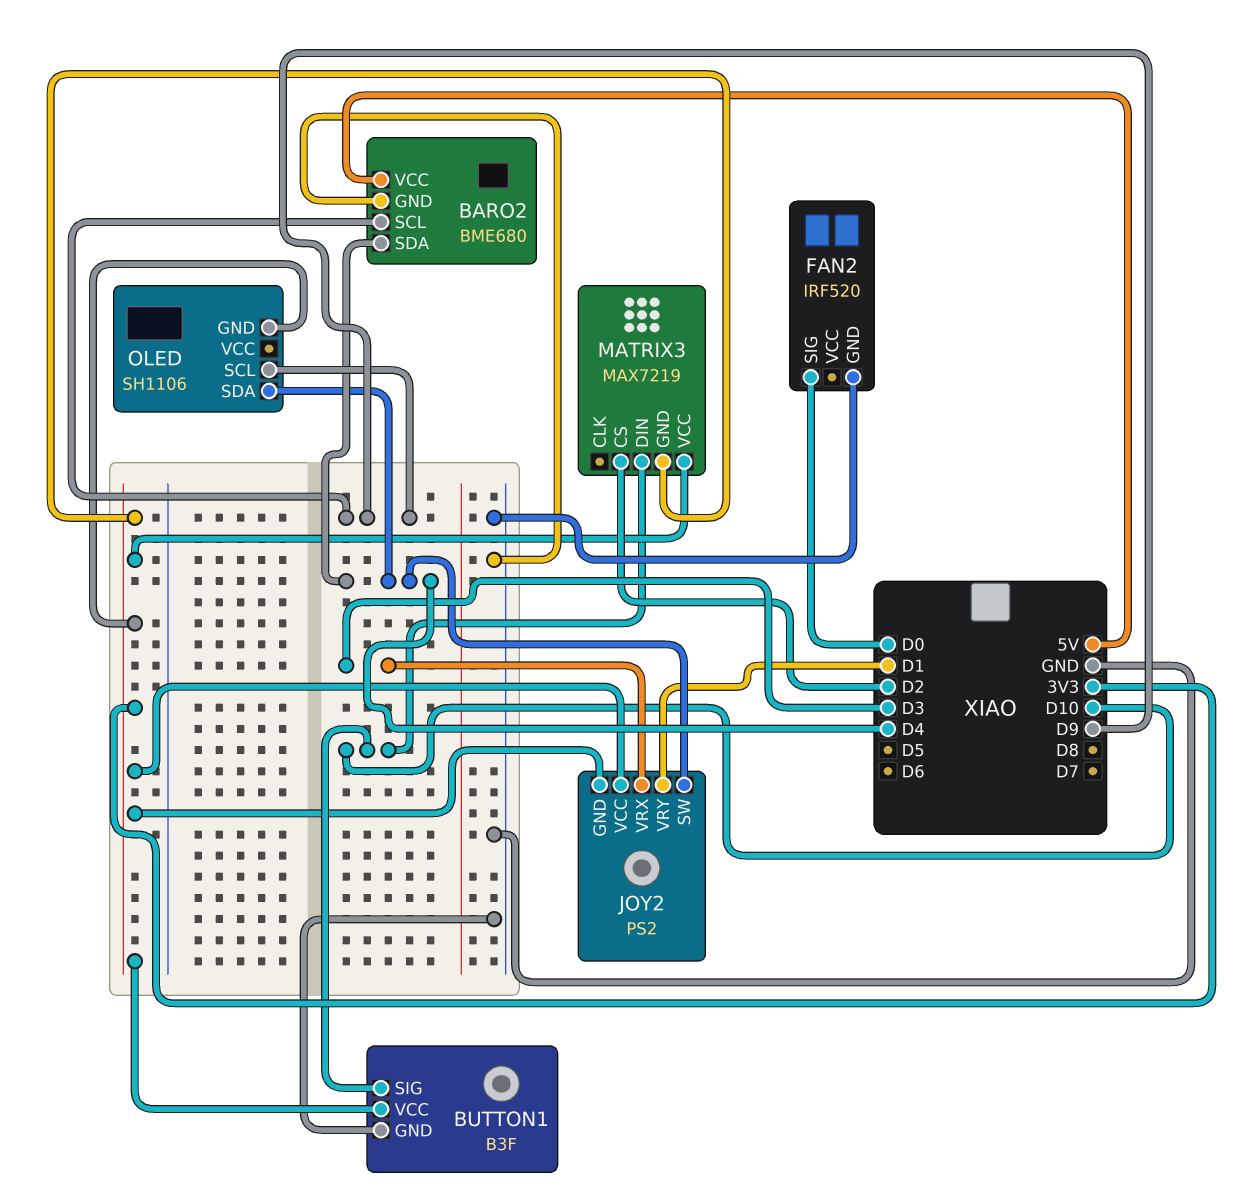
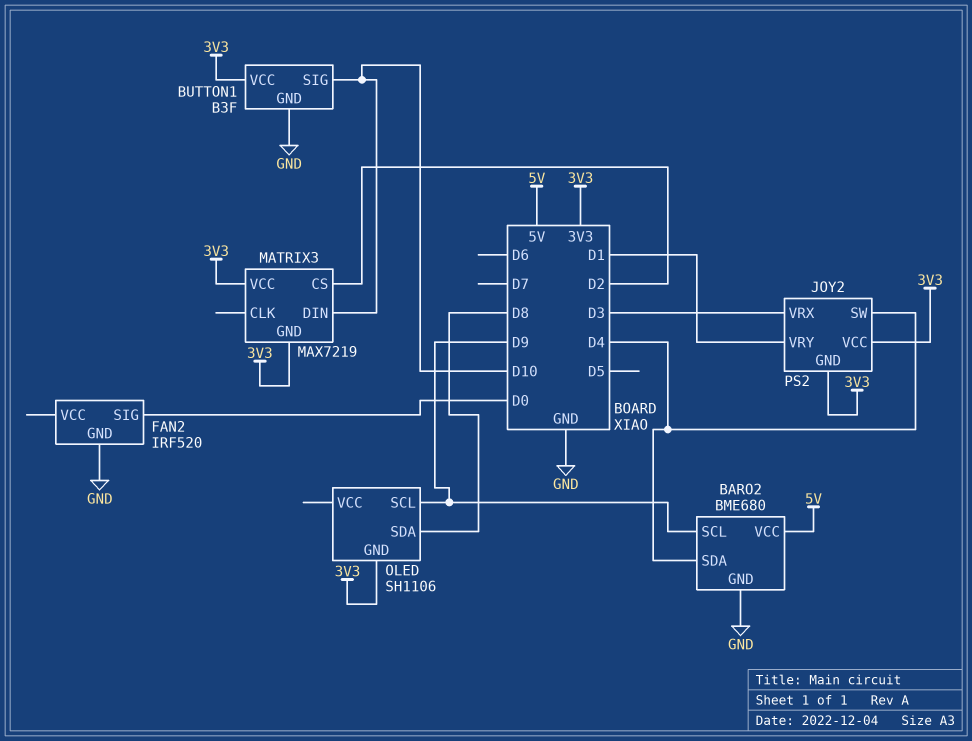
OLED pin SDA: D4 -> D8

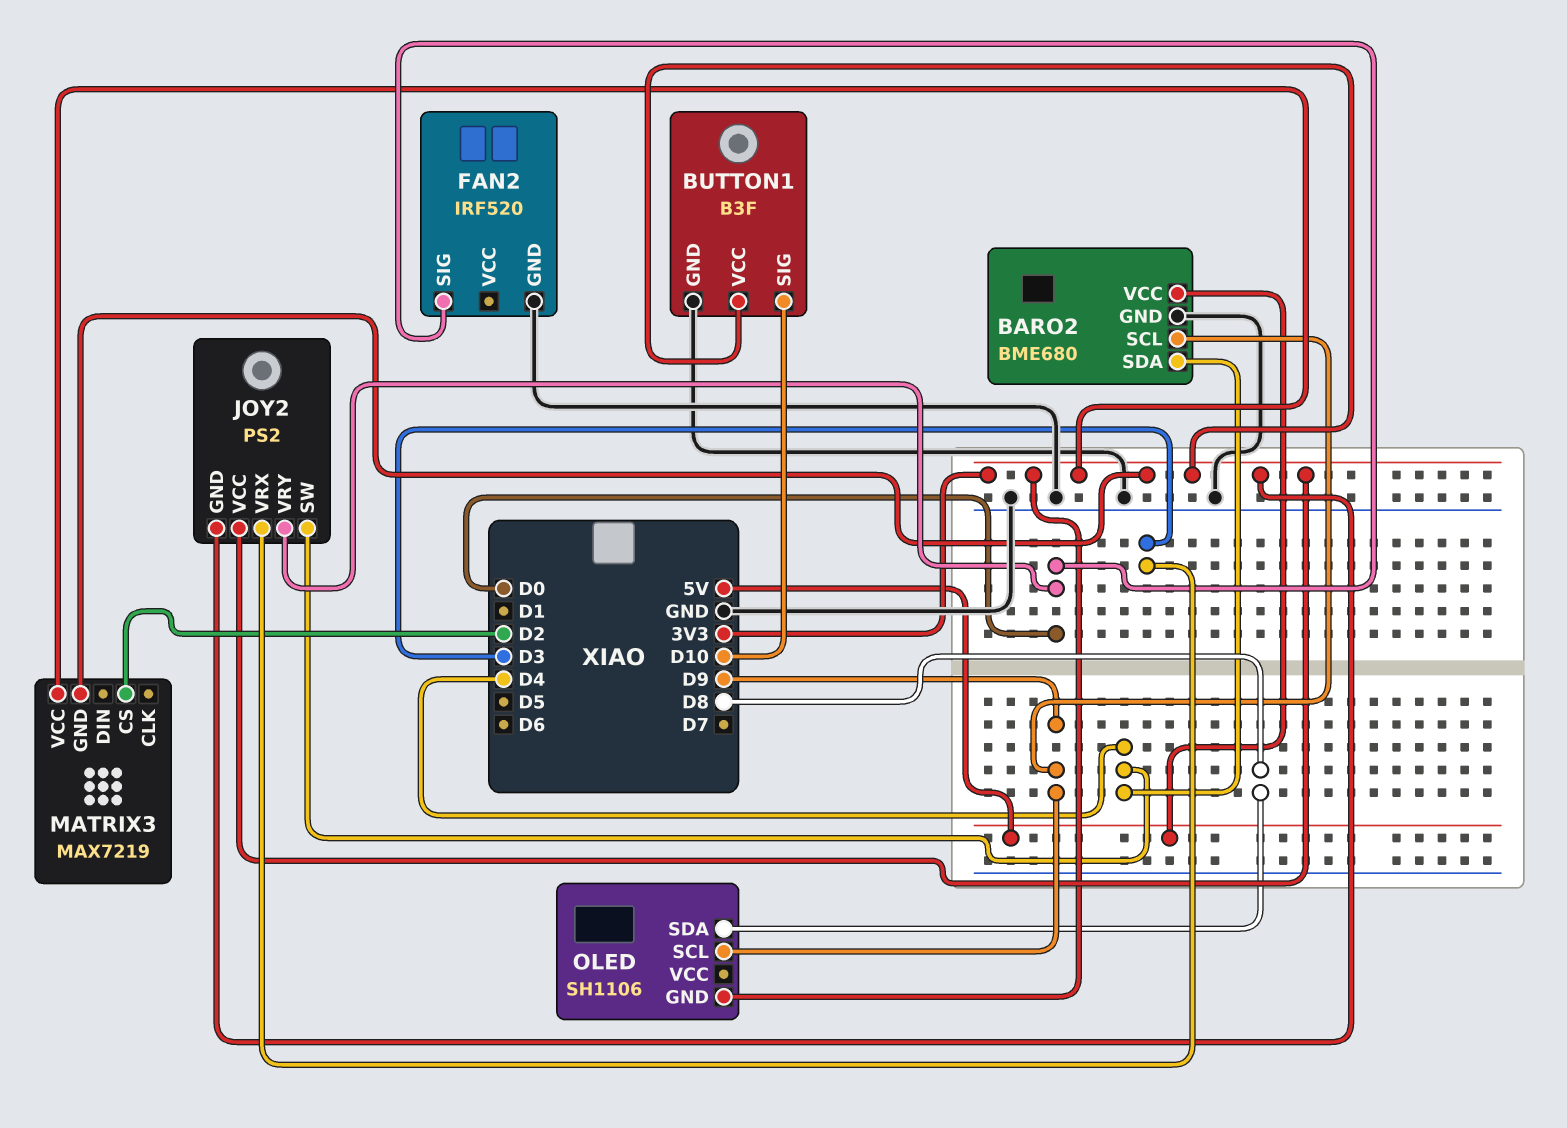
JOY2 pin VRY: D1 -> D0
MATRIX3 pin DIN: D10 -> none

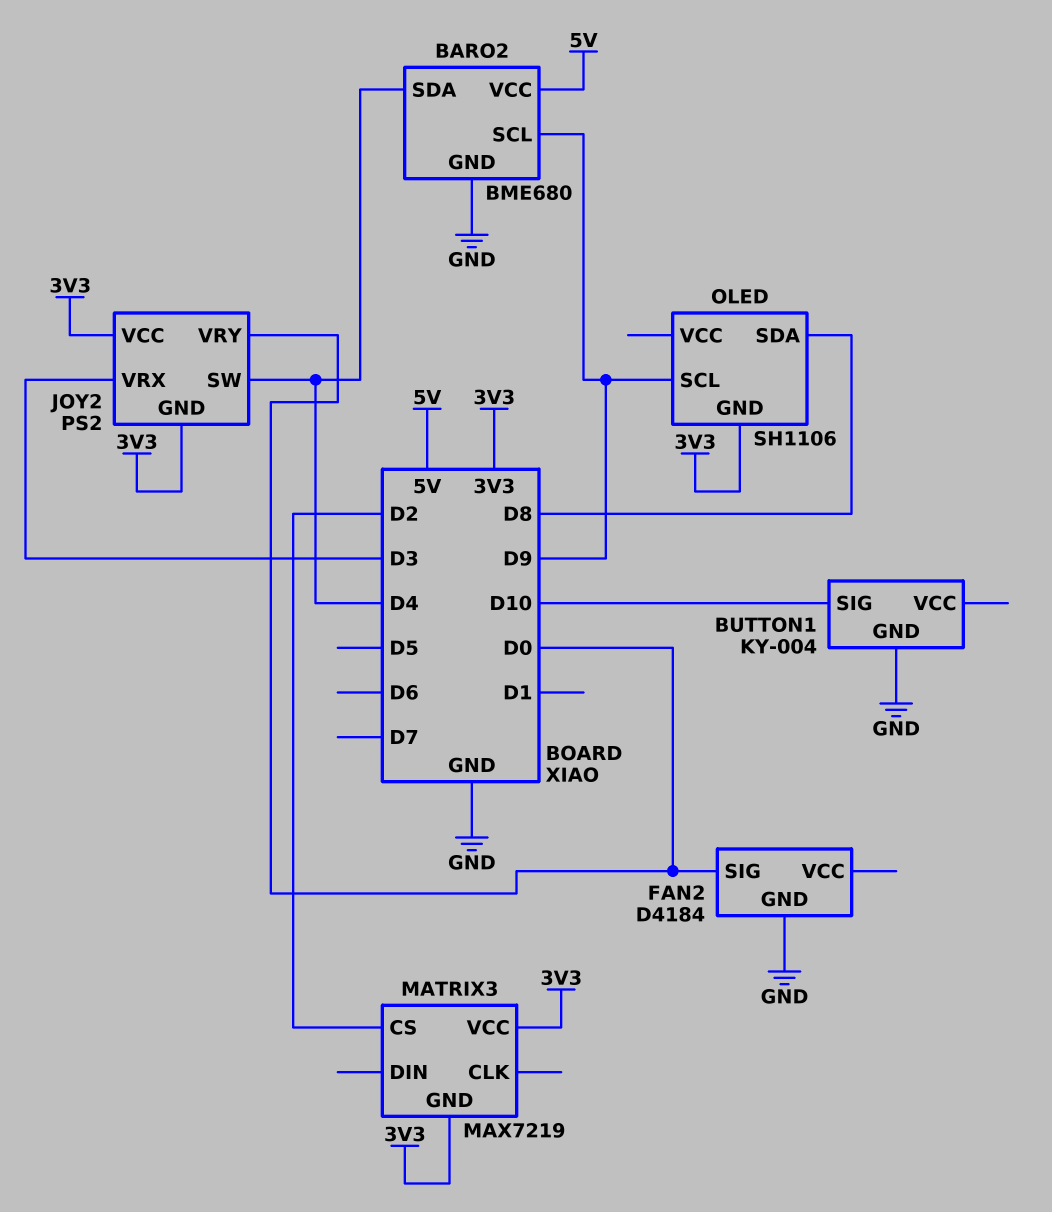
BUTTON1: B3F -> KY-004
BUTTON1 pin VCC: 3V3 -> none
FAN2: IRF520 -> D4184

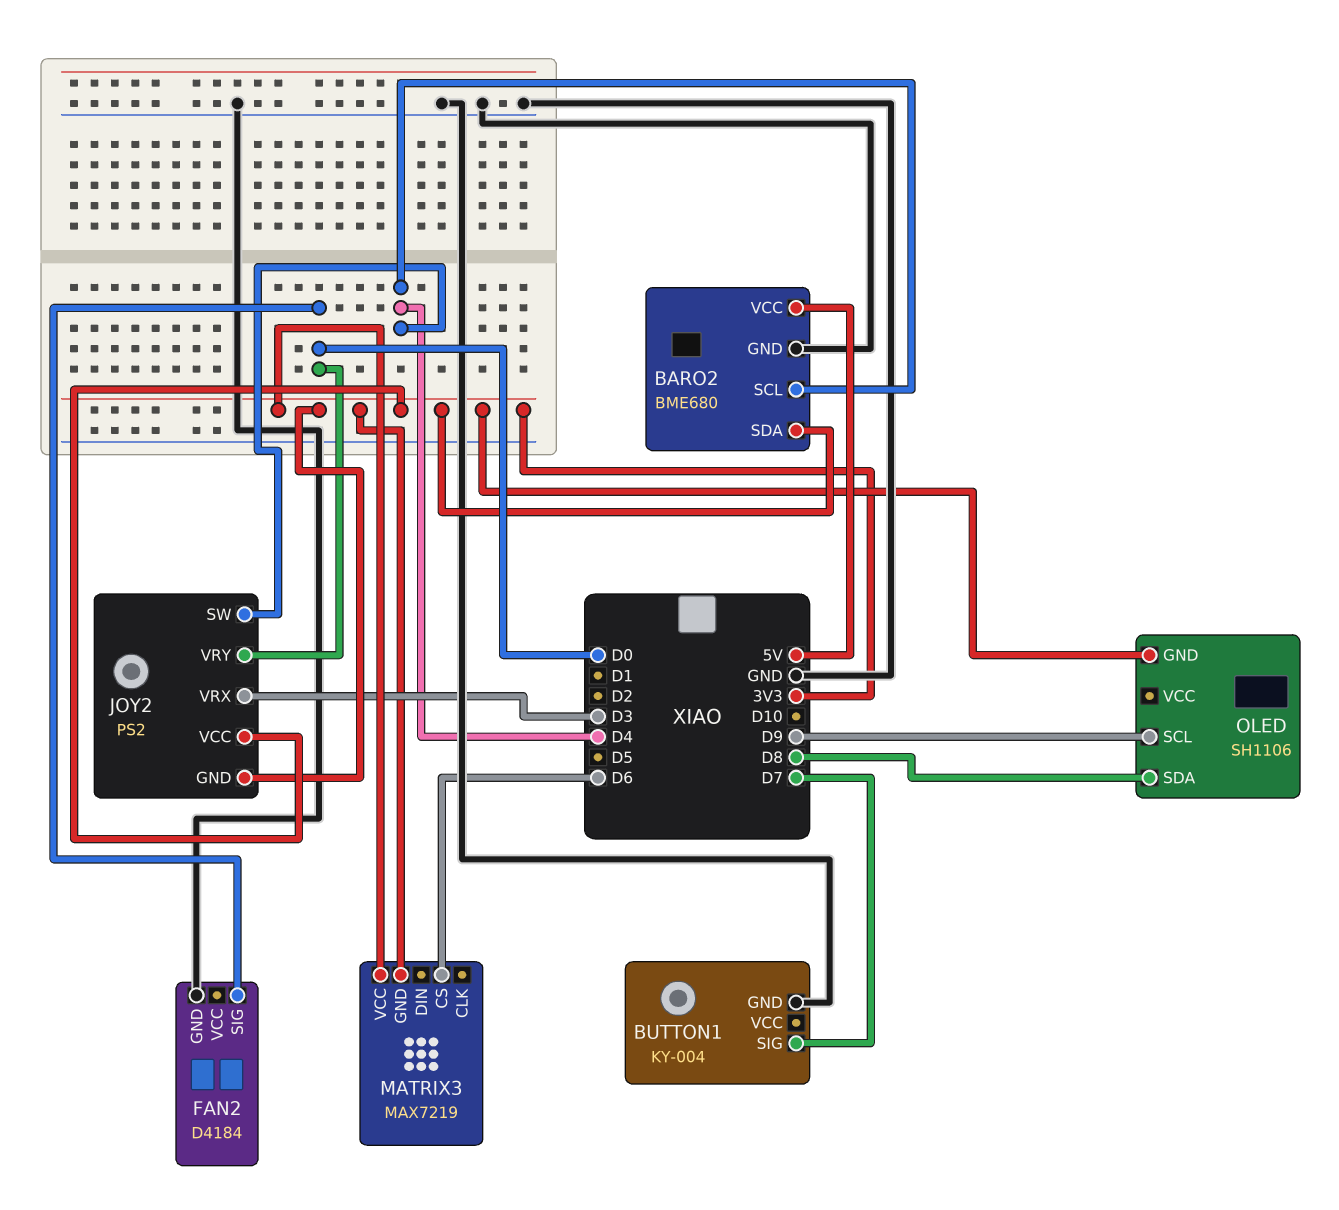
BARO2 pin SCL: D9 -> D4
BARO2 pin SDA: D4 -> 3V3
BUTTON1 pin SIG: D10 -> D7
MATRIX3 pin CS: D2 -> D6

